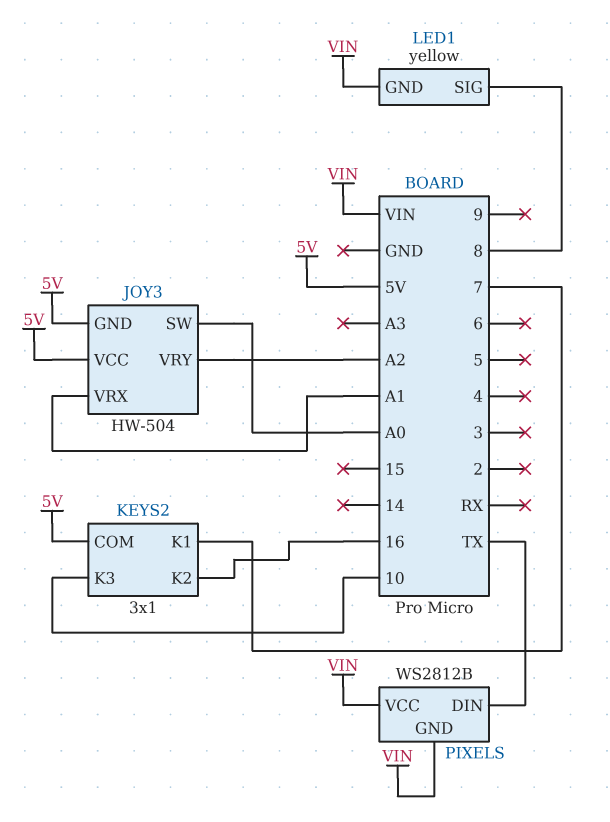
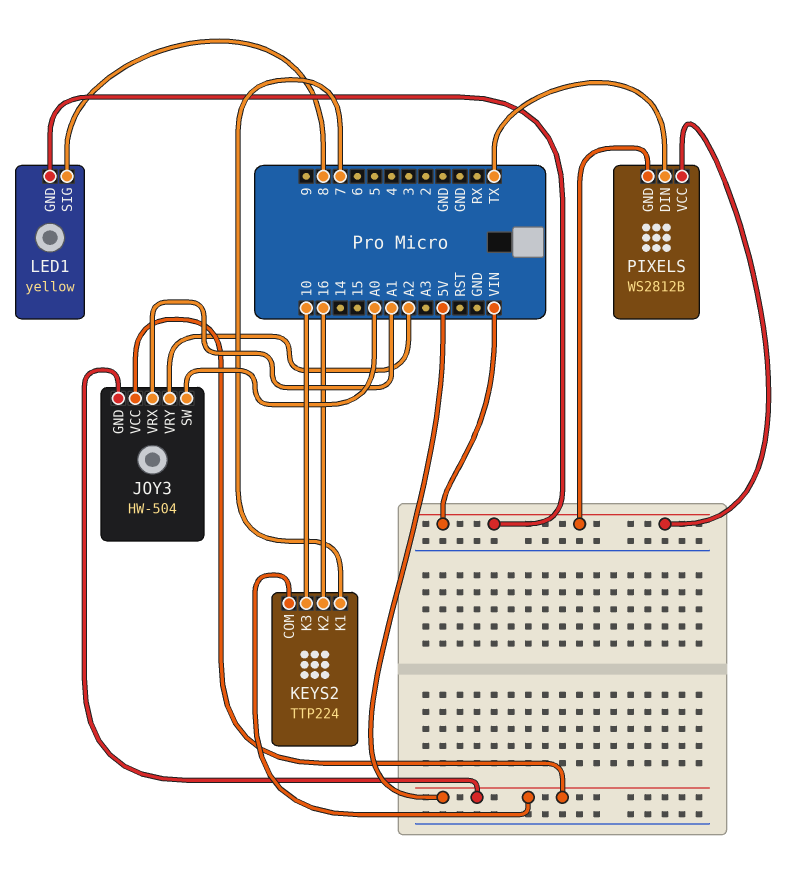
KEYS2: 3x1 -> TTP224

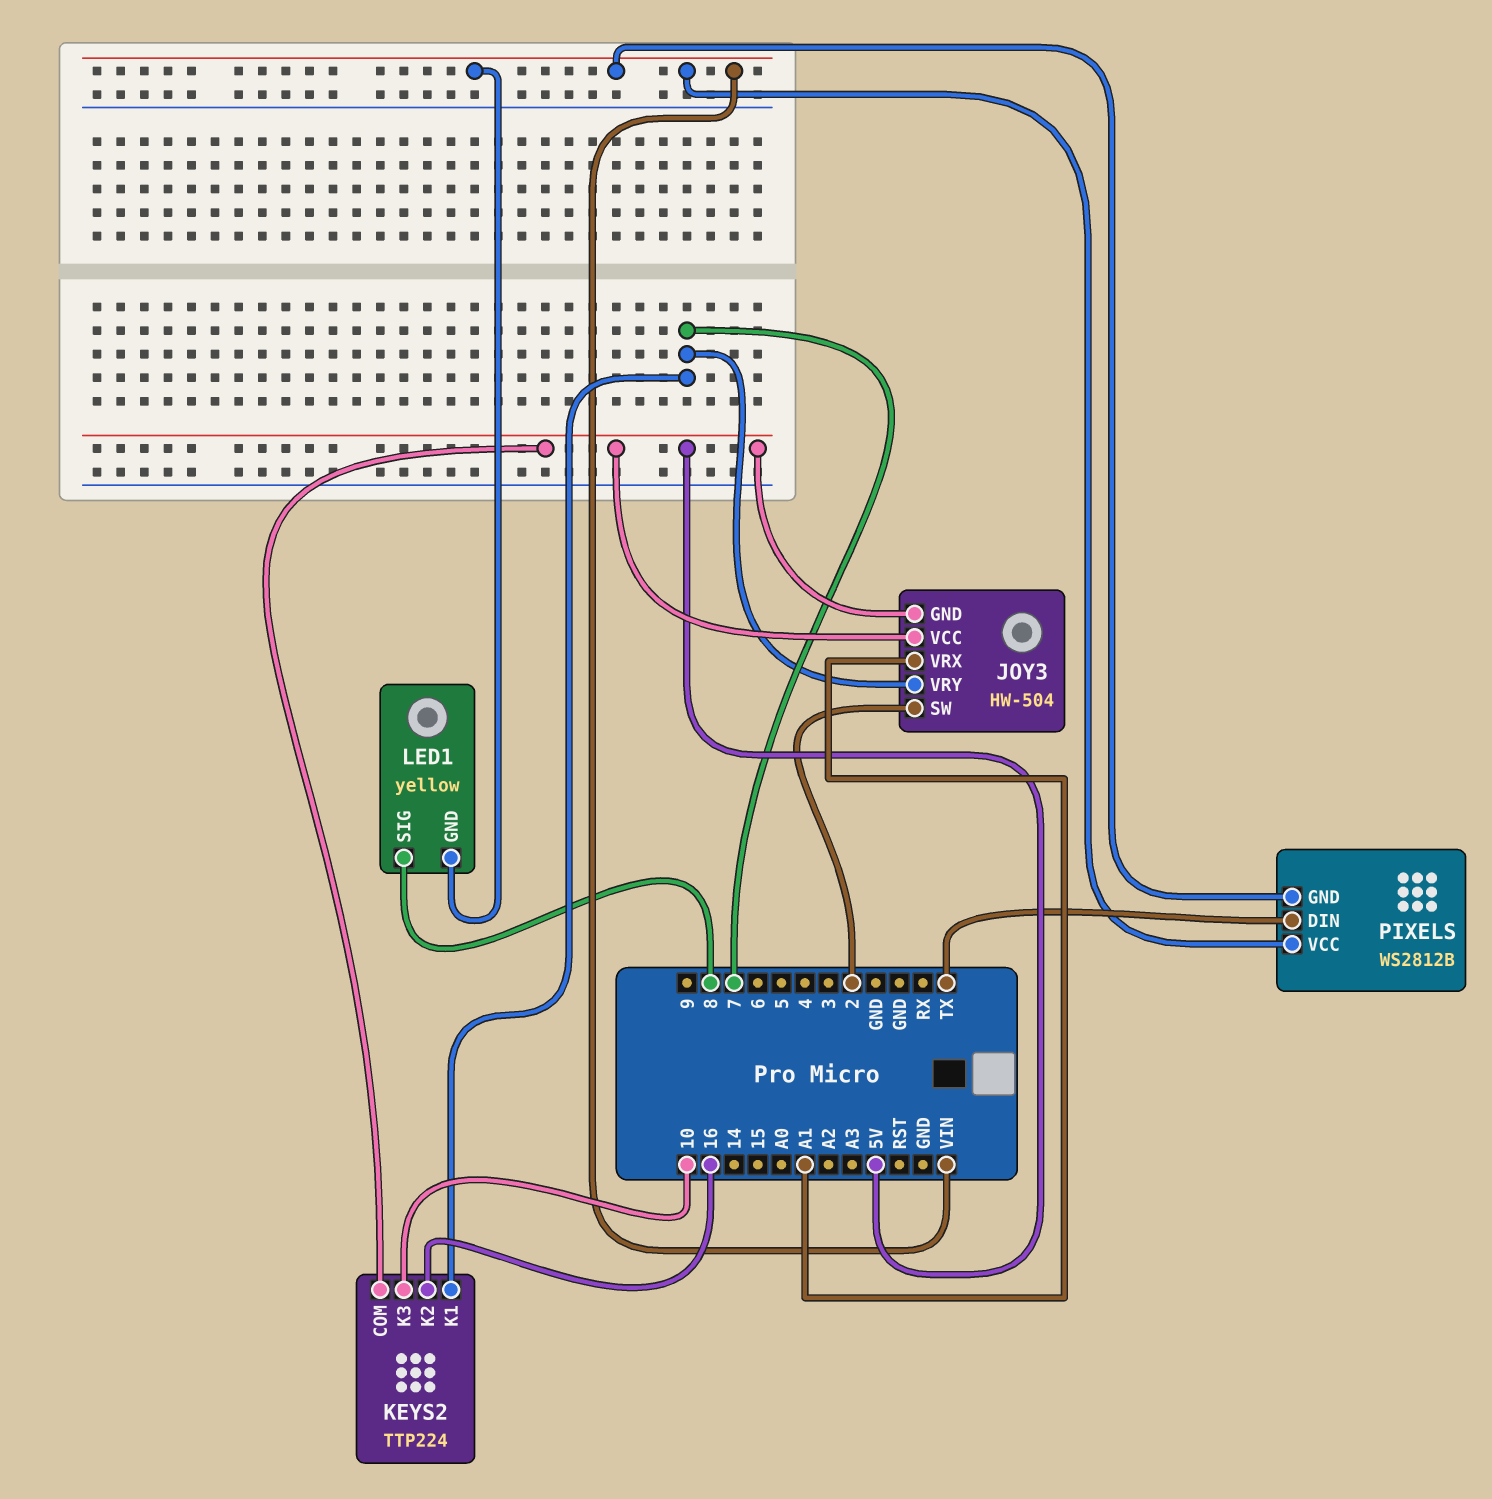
JOY3 pin SW: A0 -> 2
JOY3 pin VRY: A2 -> 7

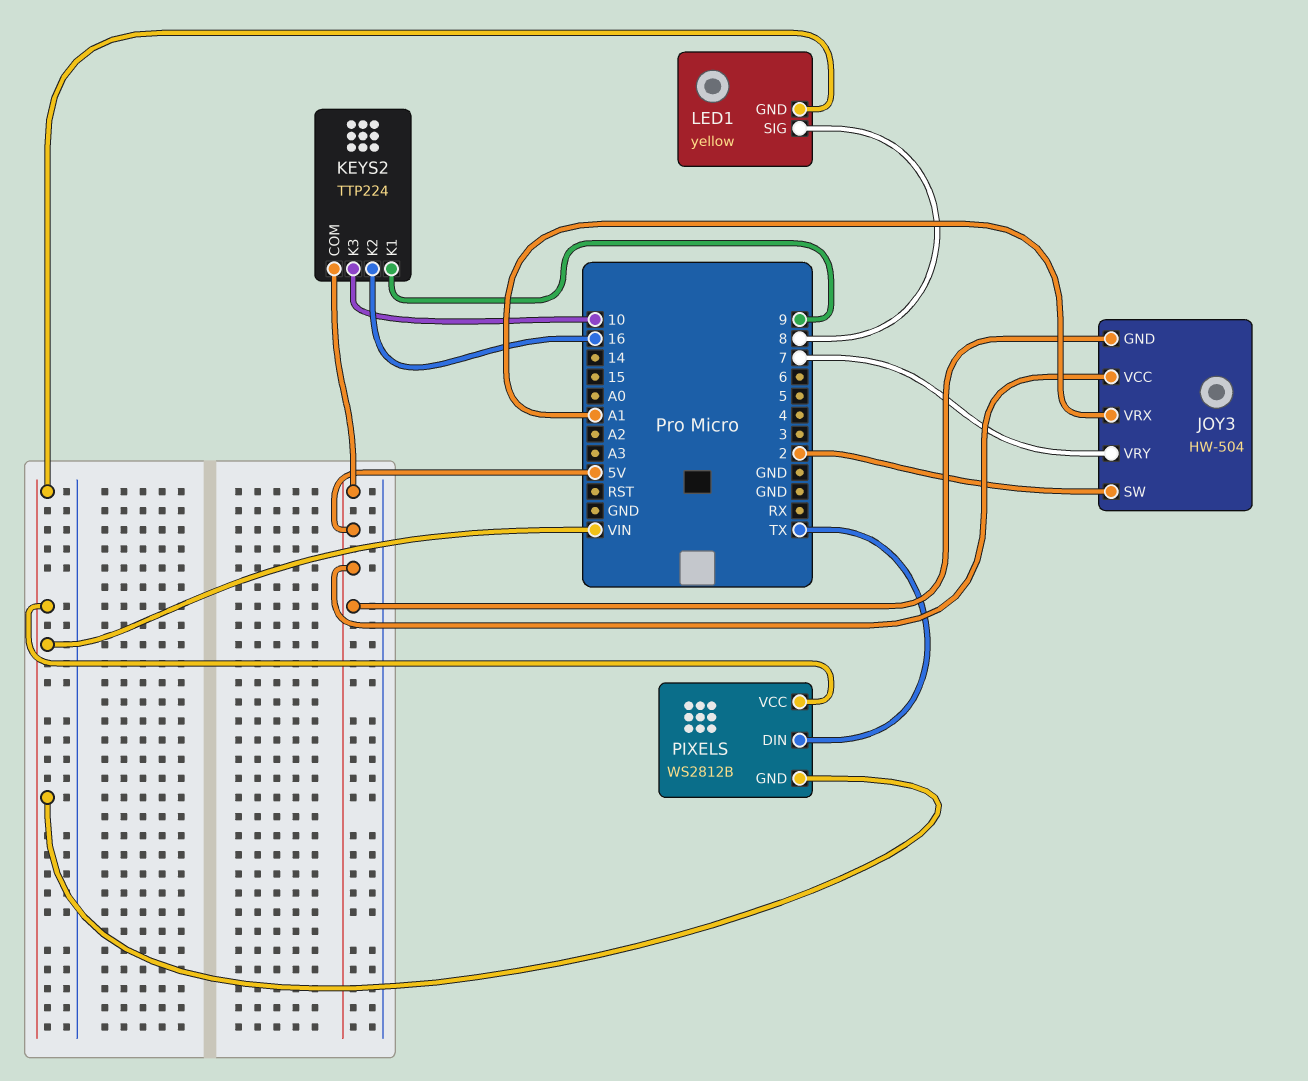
KEYS2 pin K1: 7 -> 9

